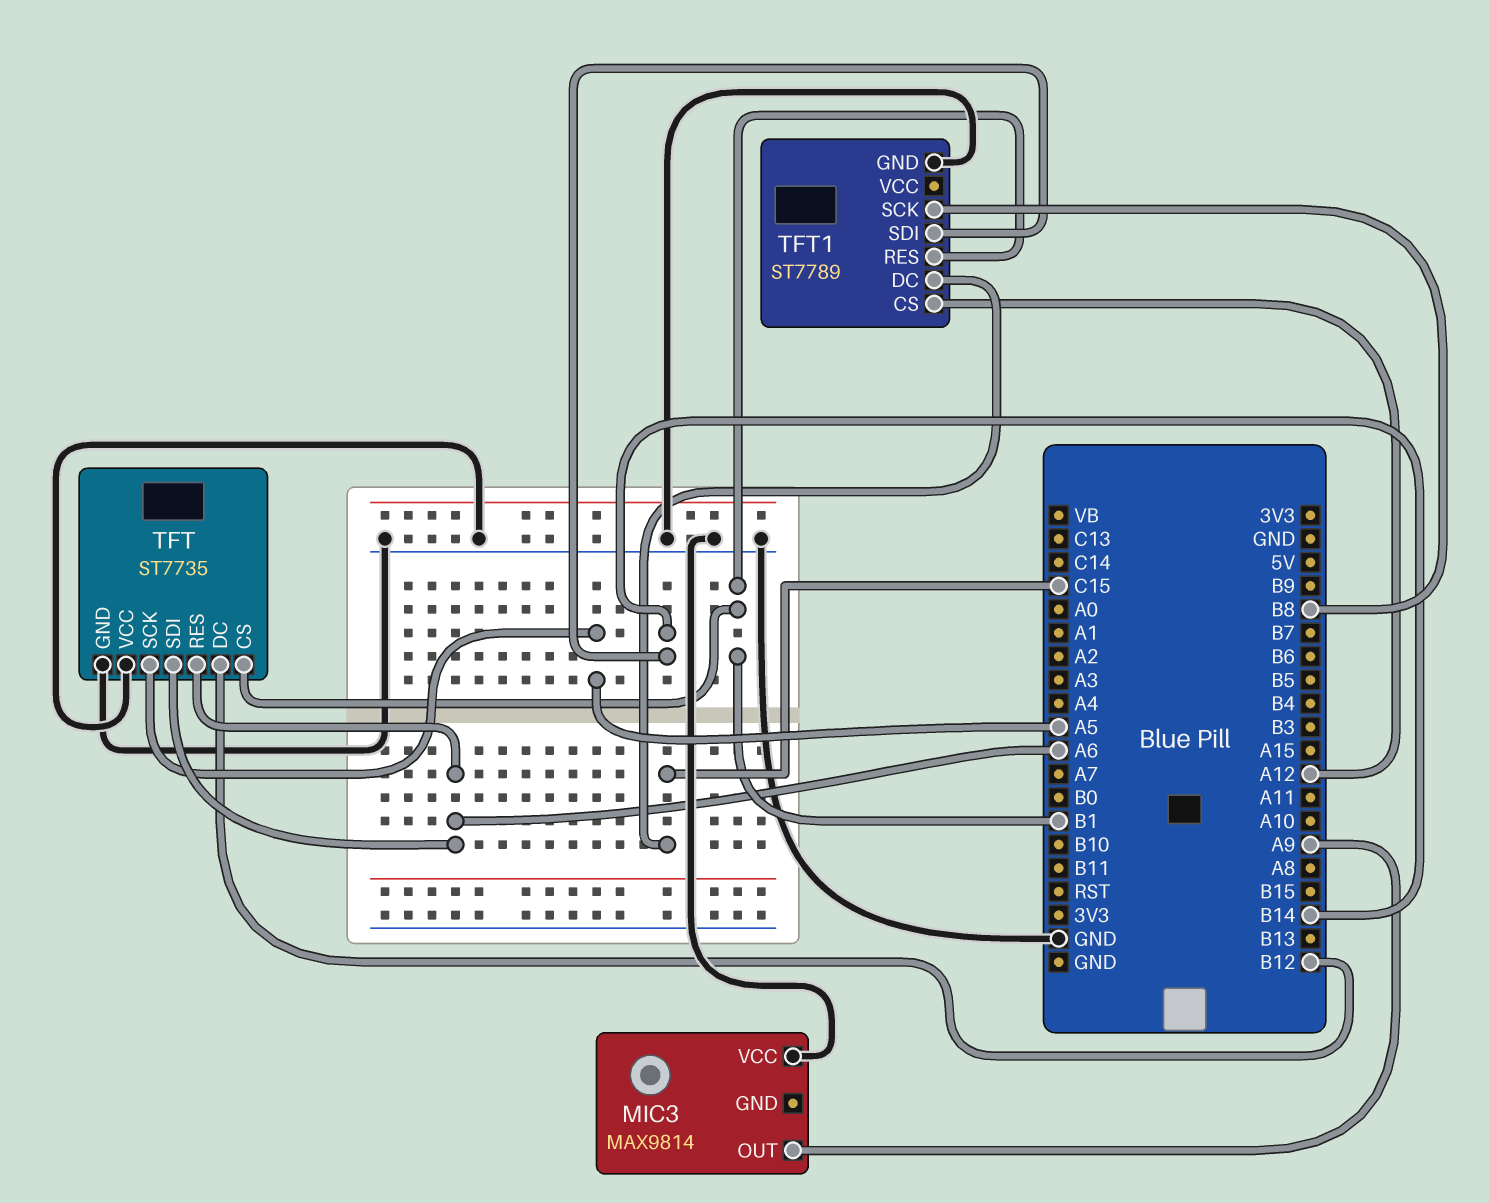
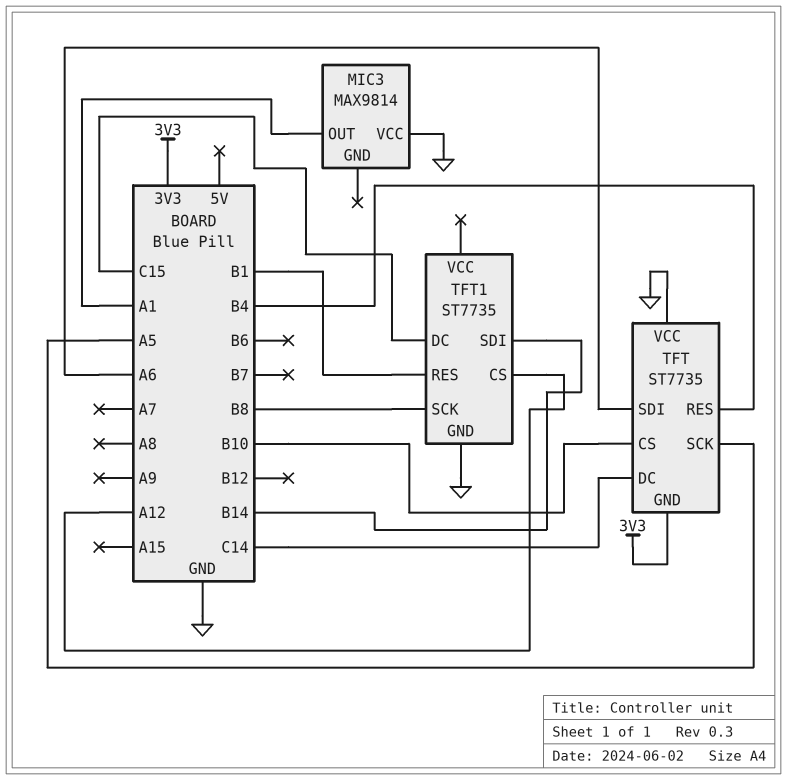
MIC3 pin OUT: A9 -> A1
TFT pin CS: B1 -> B10
TFT pin DC: B12 -> C14
TFT pin GND: GND -> 3V3
TFT pin RES: A6 -> B4
TFT1: ST7789 -> ST7735

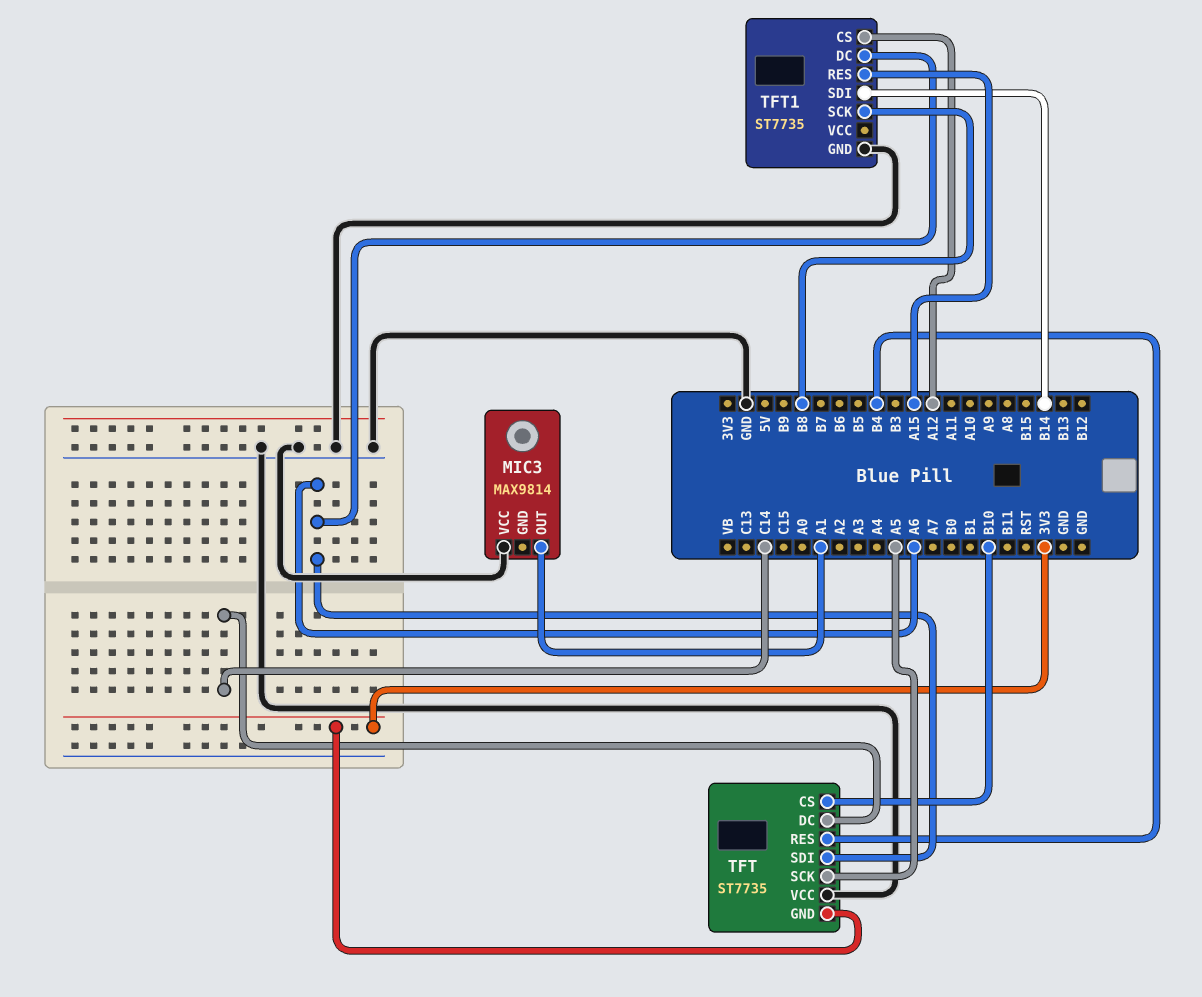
TFT1 pin DC: C15 -> A6
TFT1 pin RES: B1 -> A15

